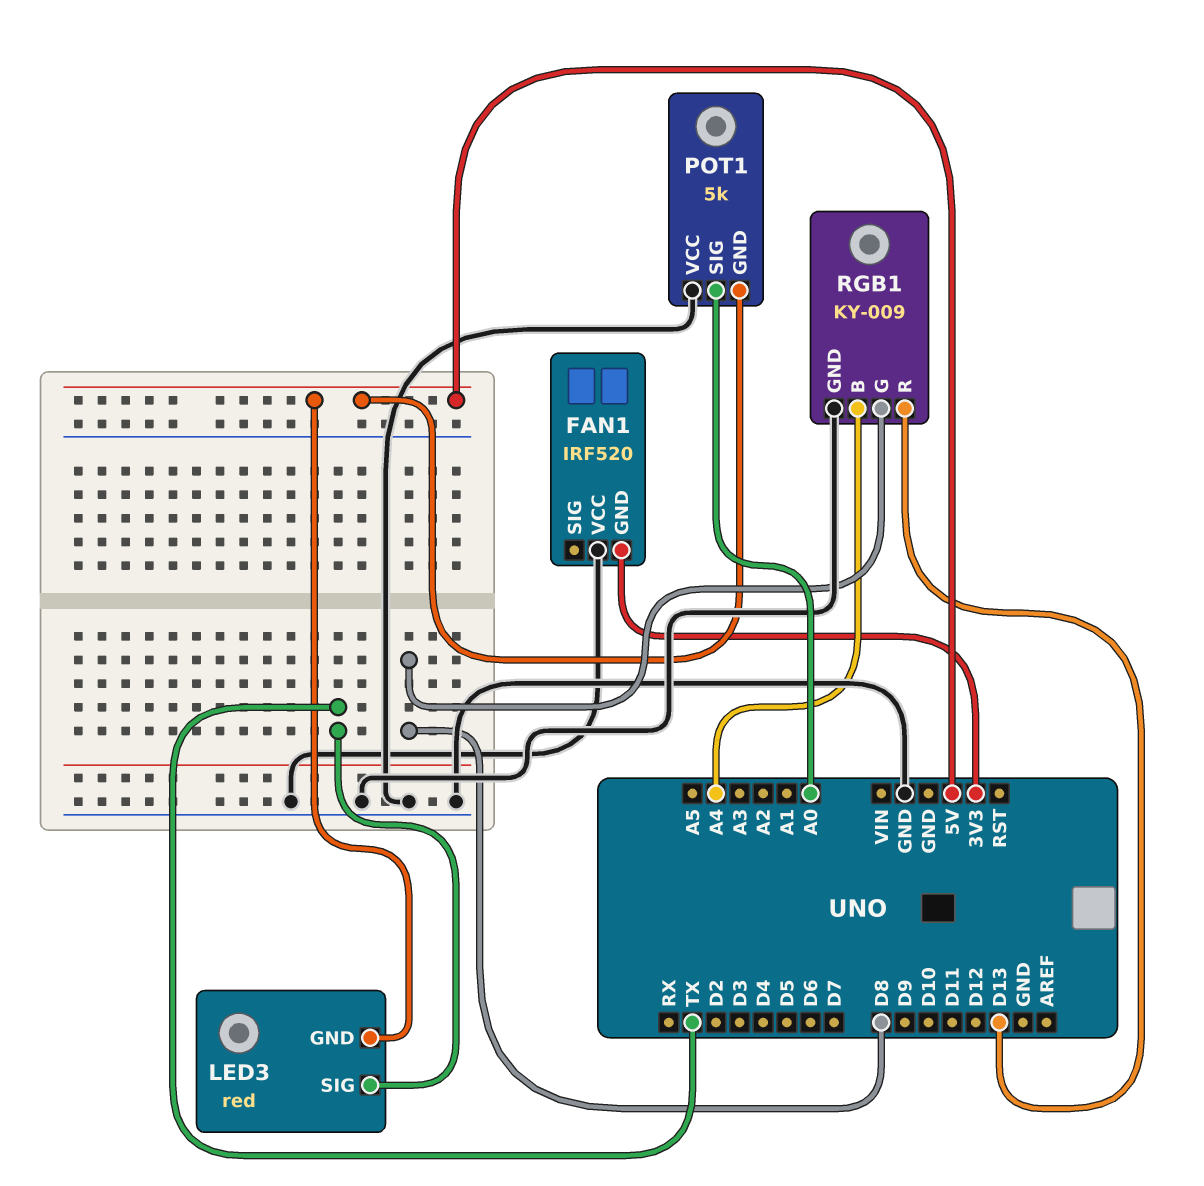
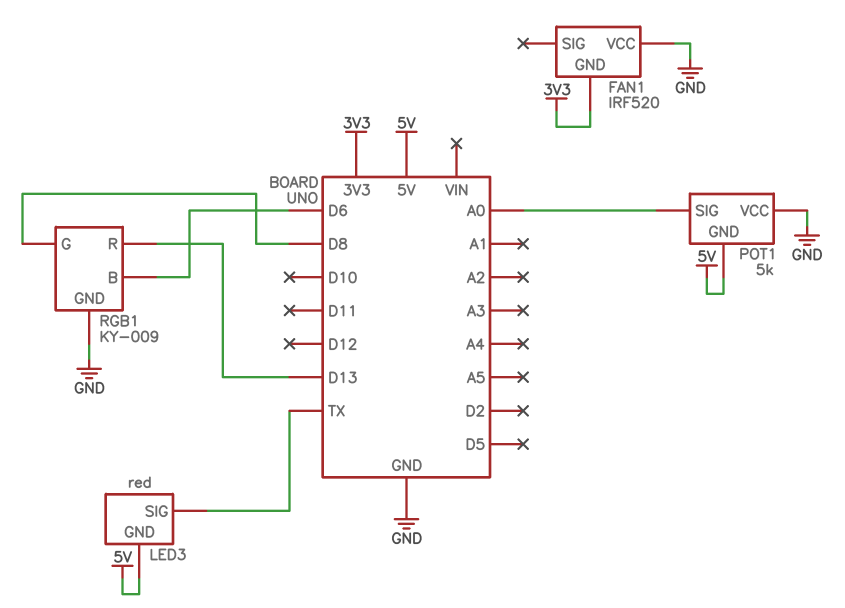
RGB1 pin B: A4 -> D6

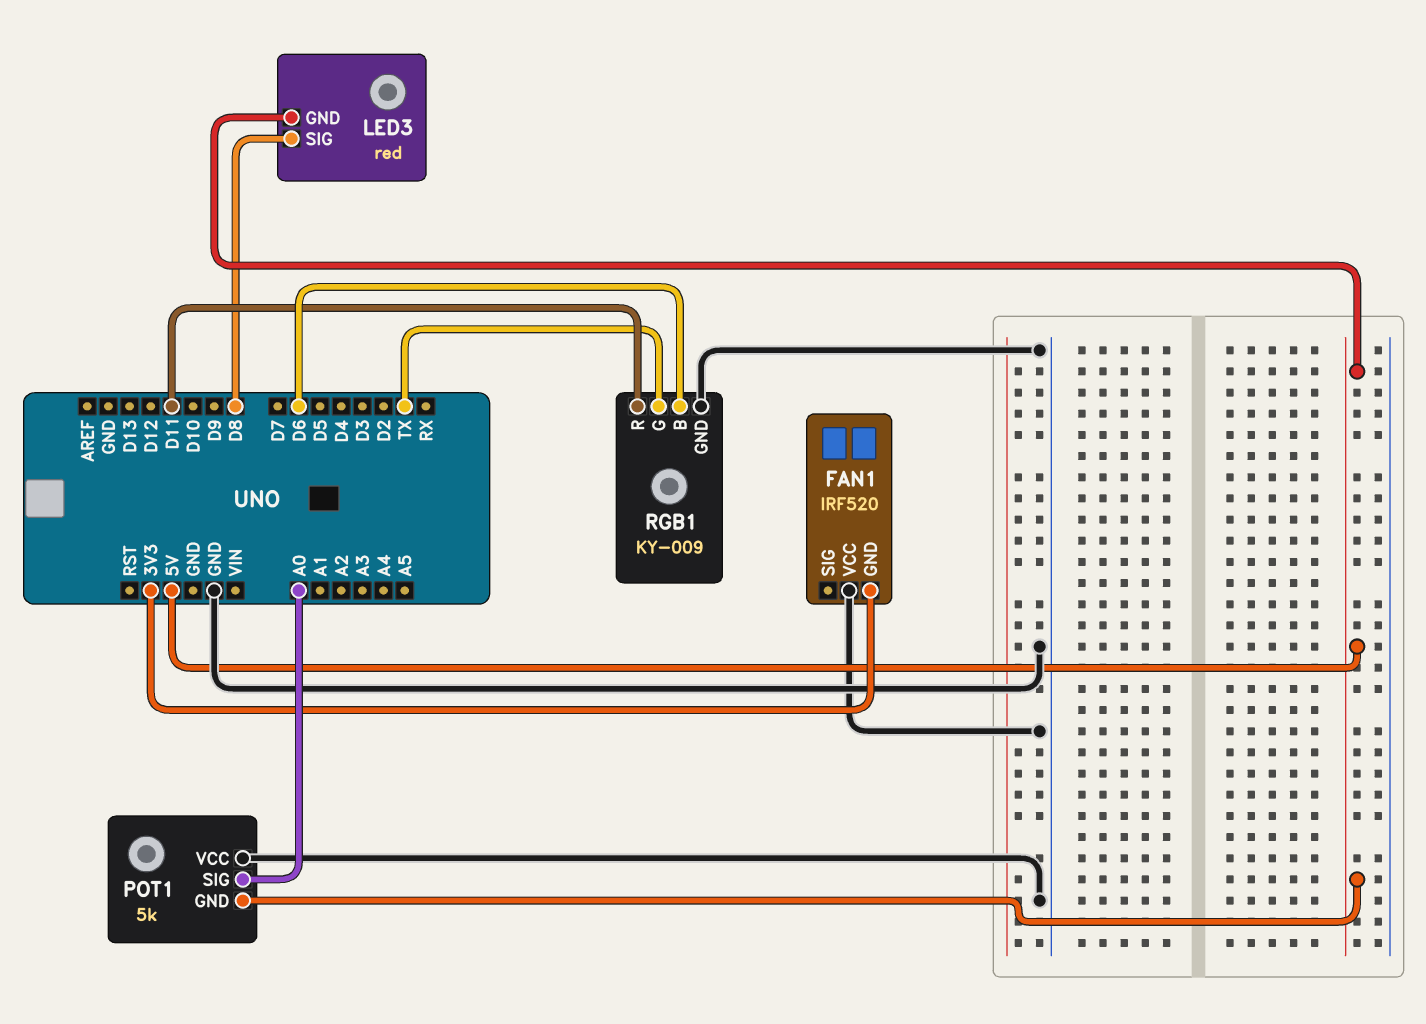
LED3 pin SIG: TX -> D8
RGB1 pin G: D8 -> TX
RGB1 pin R: D13 -> D11

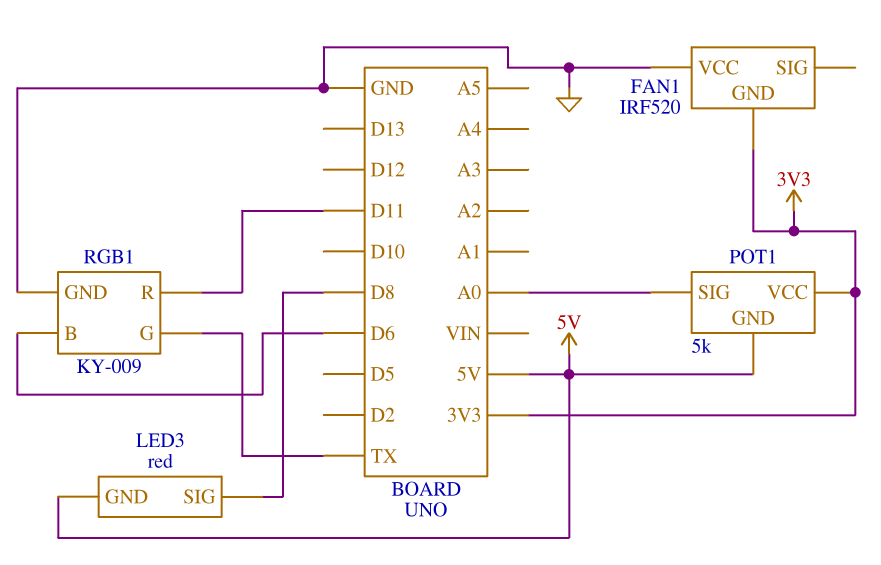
POT1 pin VCC: GND -> 3V3

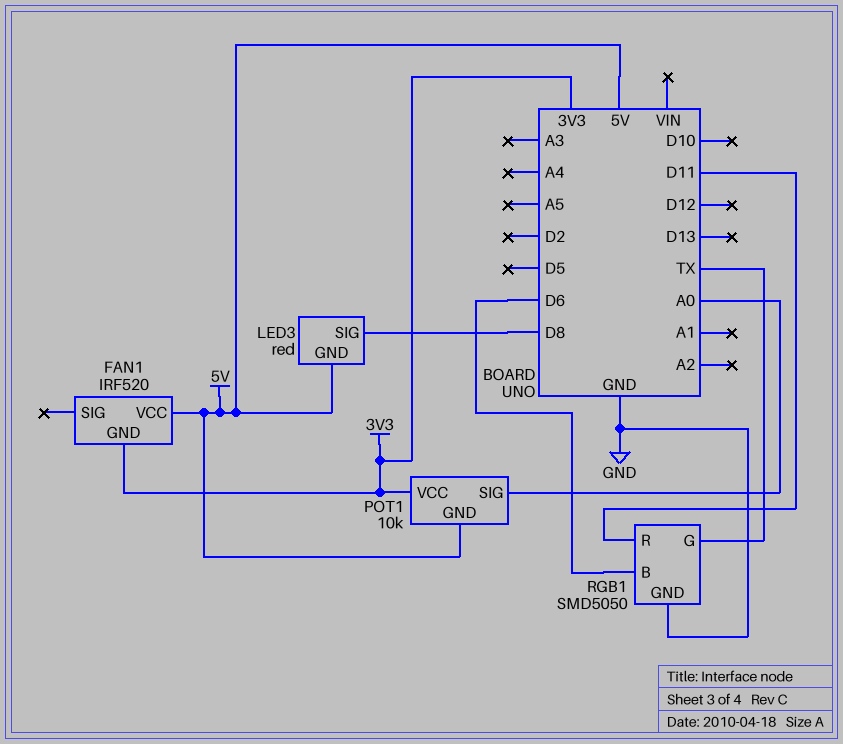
FAN1 pin VCC: GND -> 5V
POT1: 5k -> 10k
RGB1: KY-009 -> SMD5050

